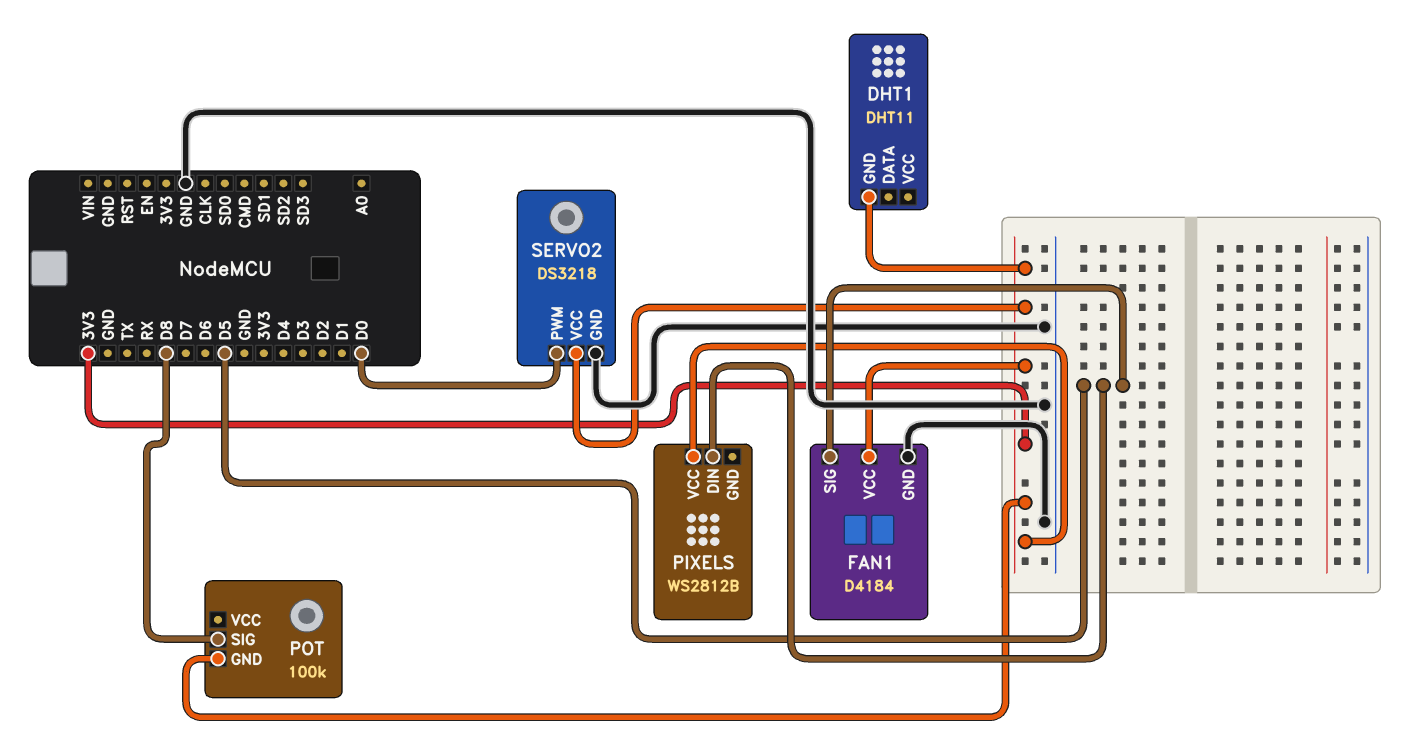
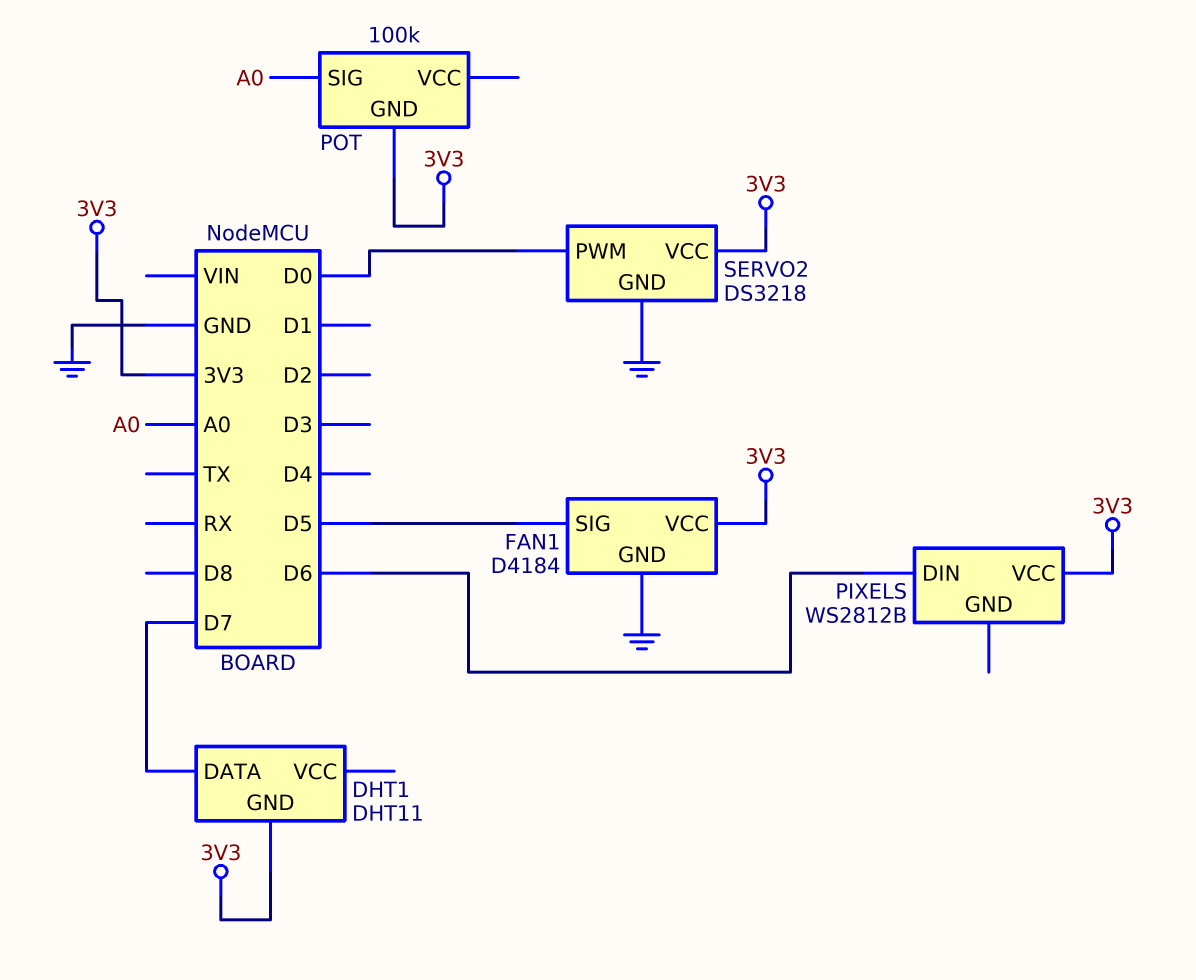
DHT1 pin DATA: none -> D7
PIXELS pin DIN: D5 -> D6
POT pin SIG: D8 -> A0

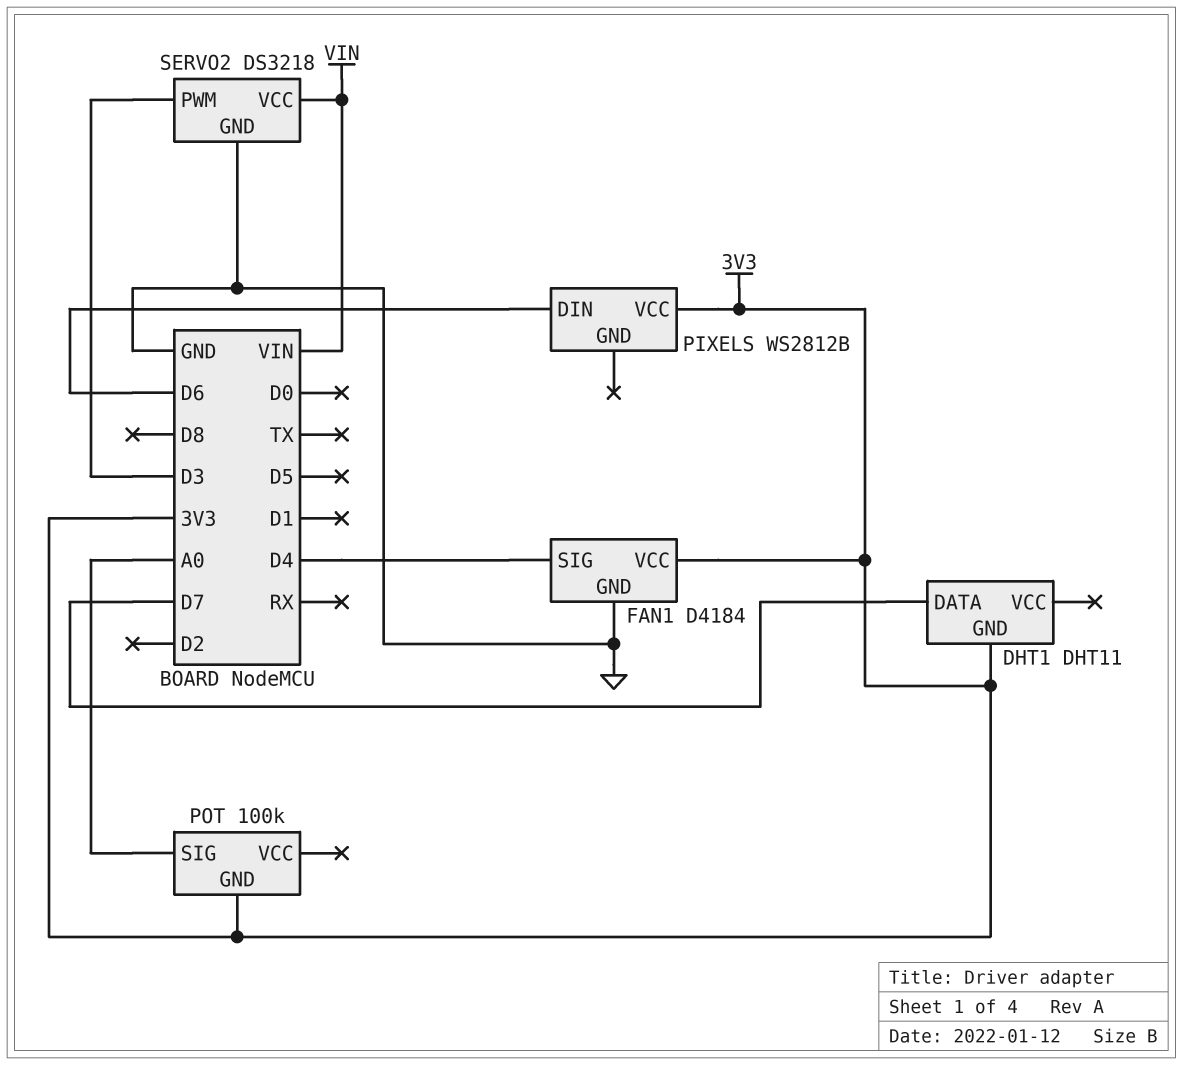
FAN1 pin SIG: D5 -> D4
SERVO2 pin PWM: D0 -> D3
SERVO2 pin VCC: 3V3 -> VIN

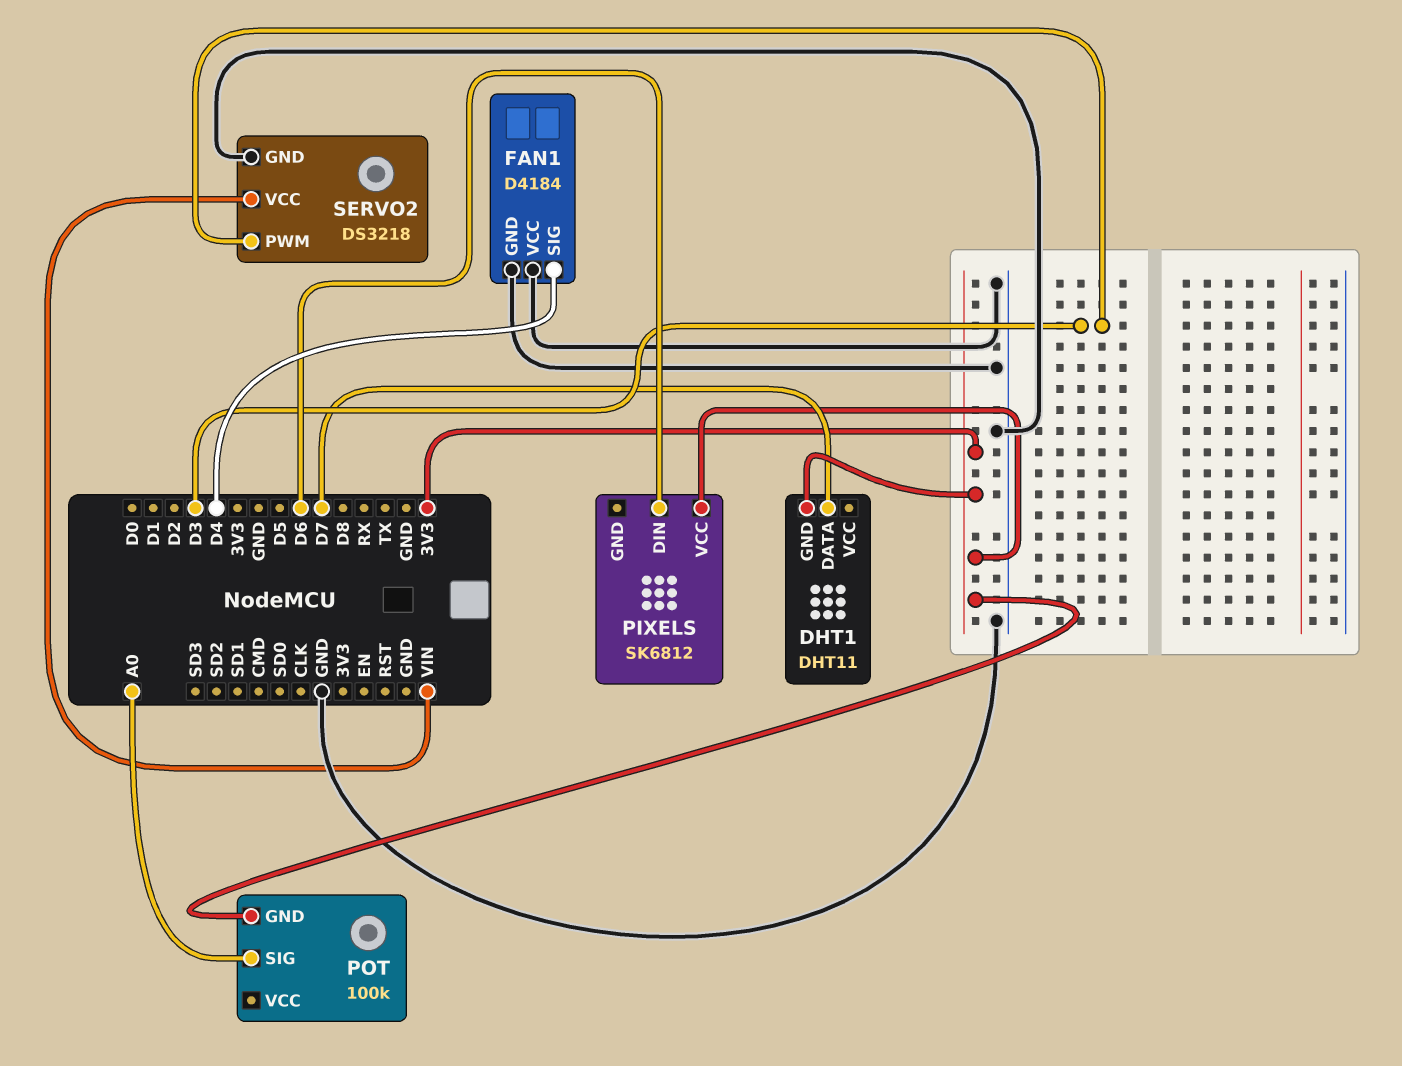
FAN1 pin VCC: 3V3 -> GND
PIXELS: WS2812B -> SK6812

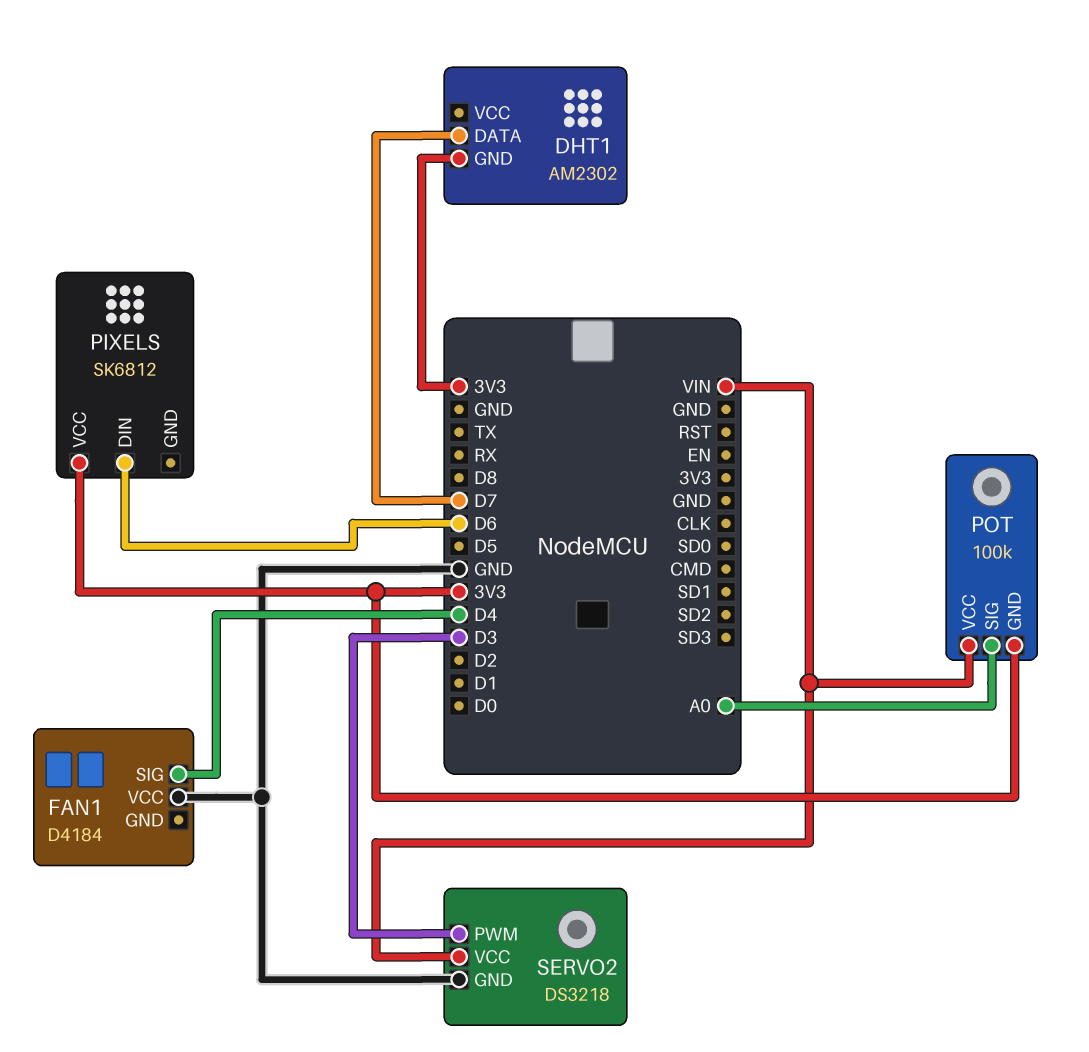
DHT1: DHT11 -> AM2302
FAN1 pin GND: GND -> none
POT pin VCC: none -> VIN

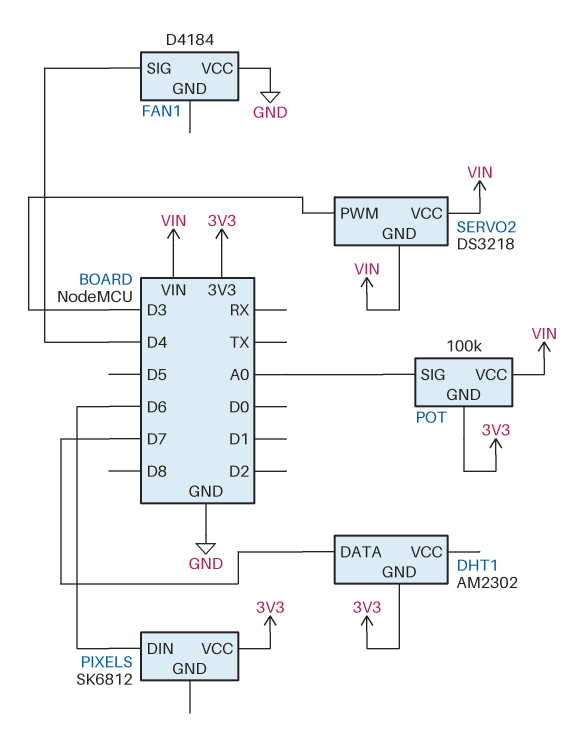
SERVO2 pin GND: GND -> VIN

